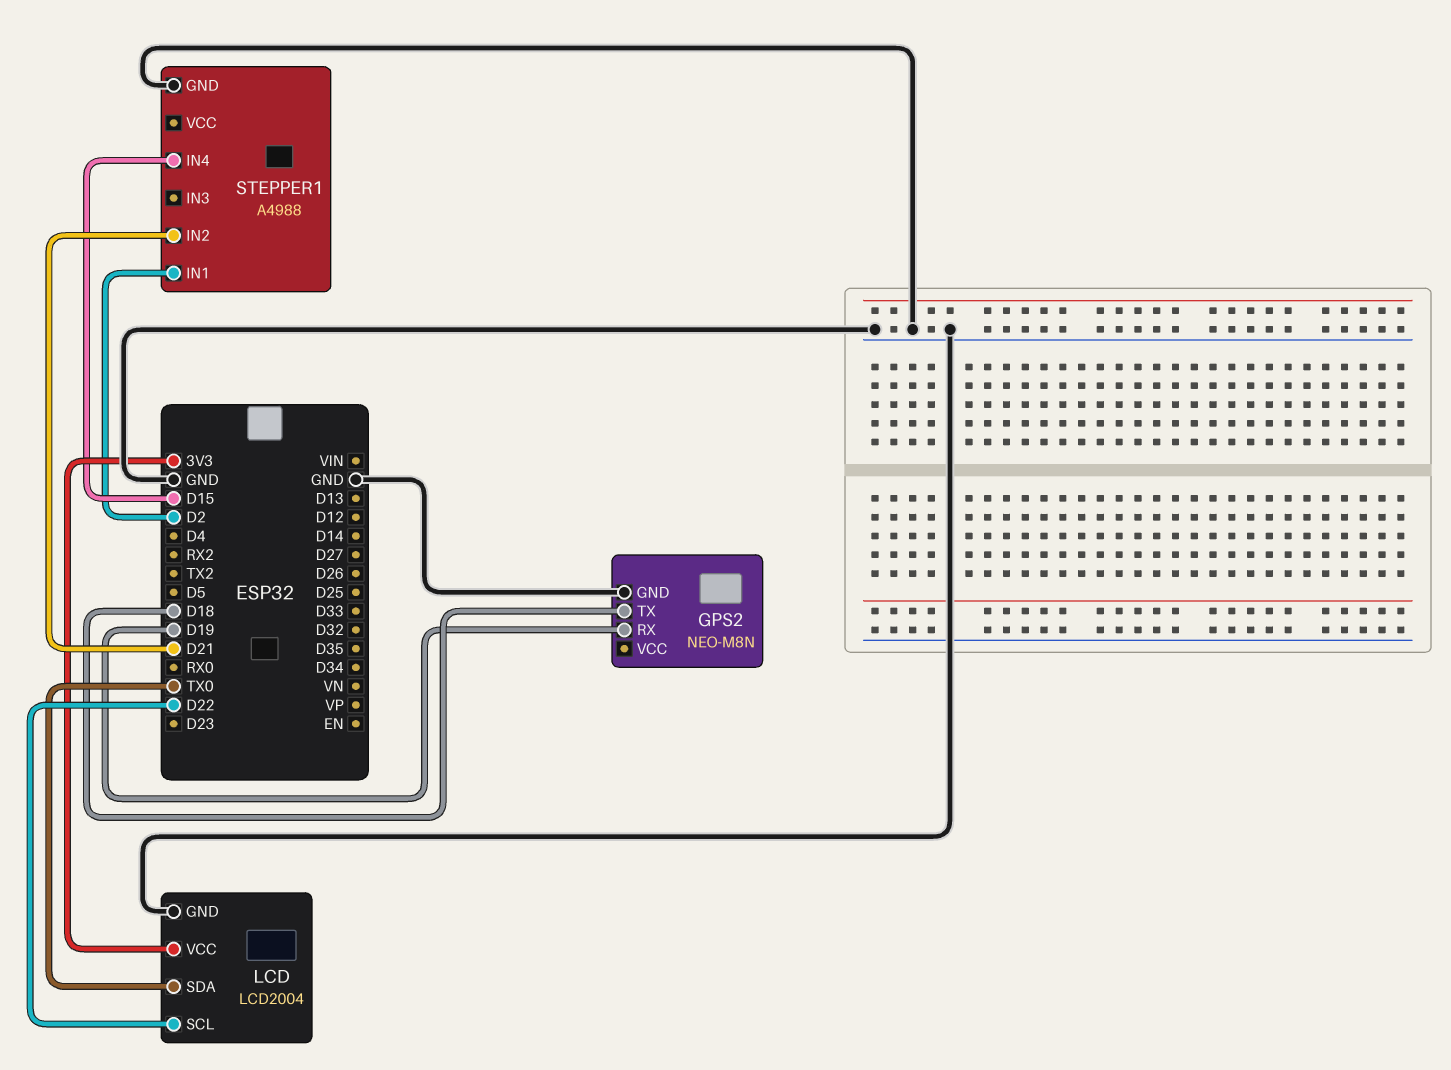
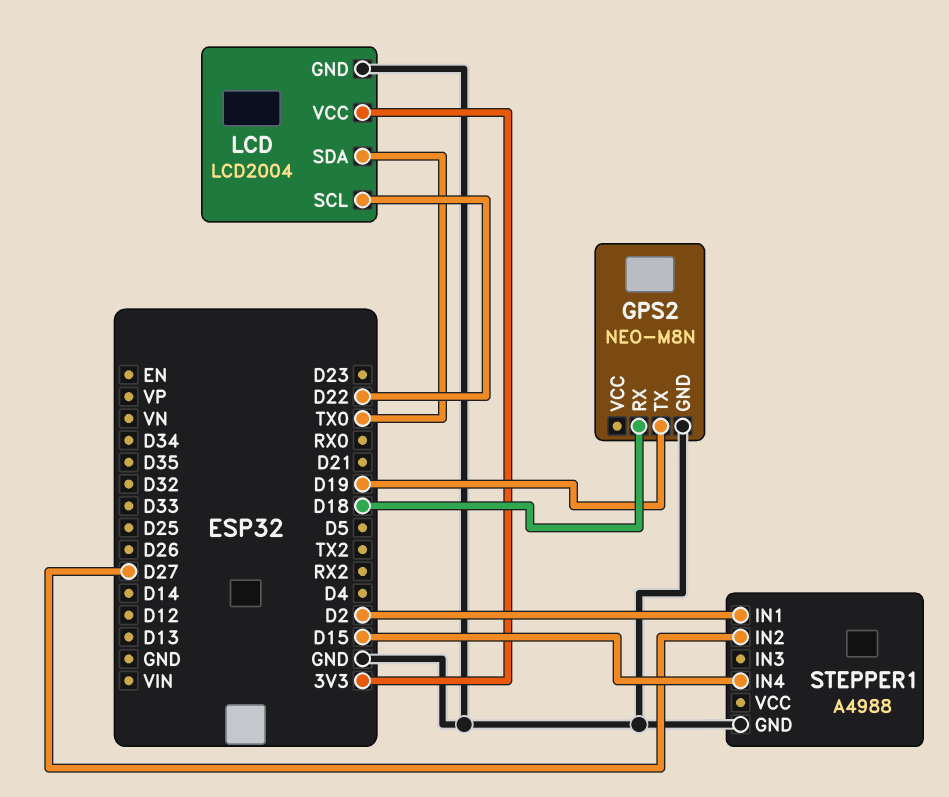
GPS2 pin RX: D19 -> D18
GPS2 pin TX: D18 -> D19
STEPPER1 pin IN2: D21 -> D27

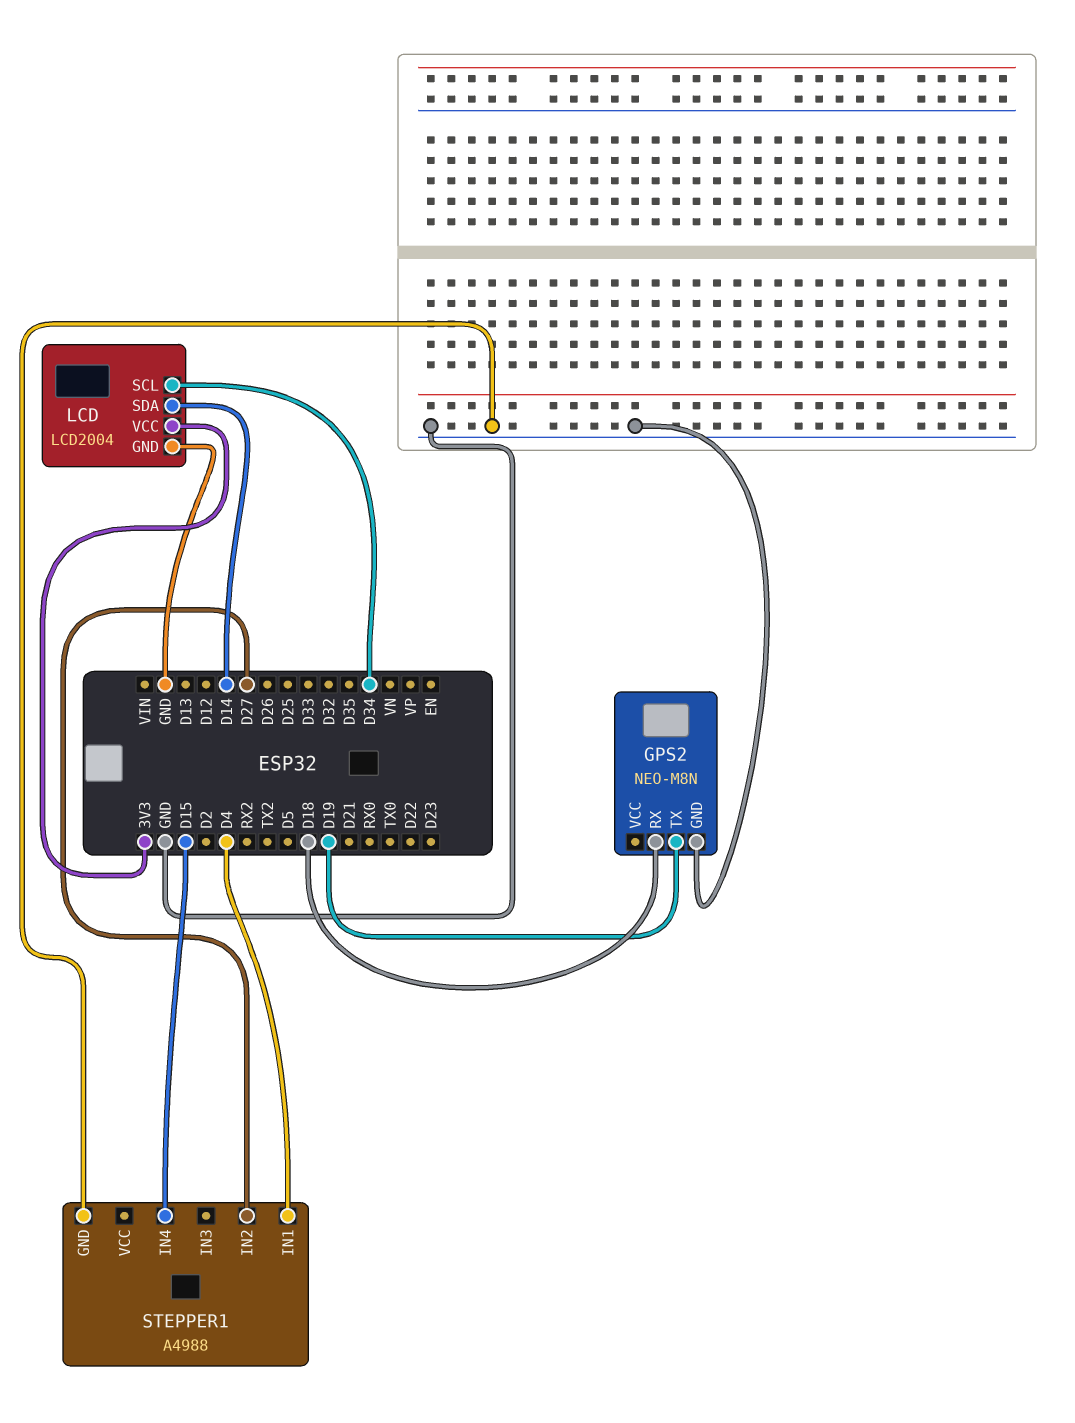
LCD pin SCL: D22 -> D34
LCD pin SDA: TX0 -> D14
STEPPER1 pin IN1: D2 -> D4

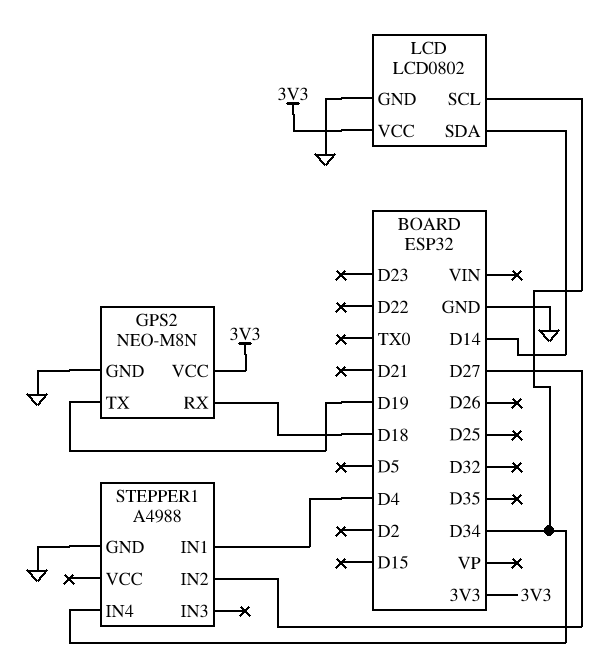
GPS2 pin VCC: none -> 3V3
LCD: LCD2004 -> LCD0802
STEPPER1 pin IN4: D15 -> D34

